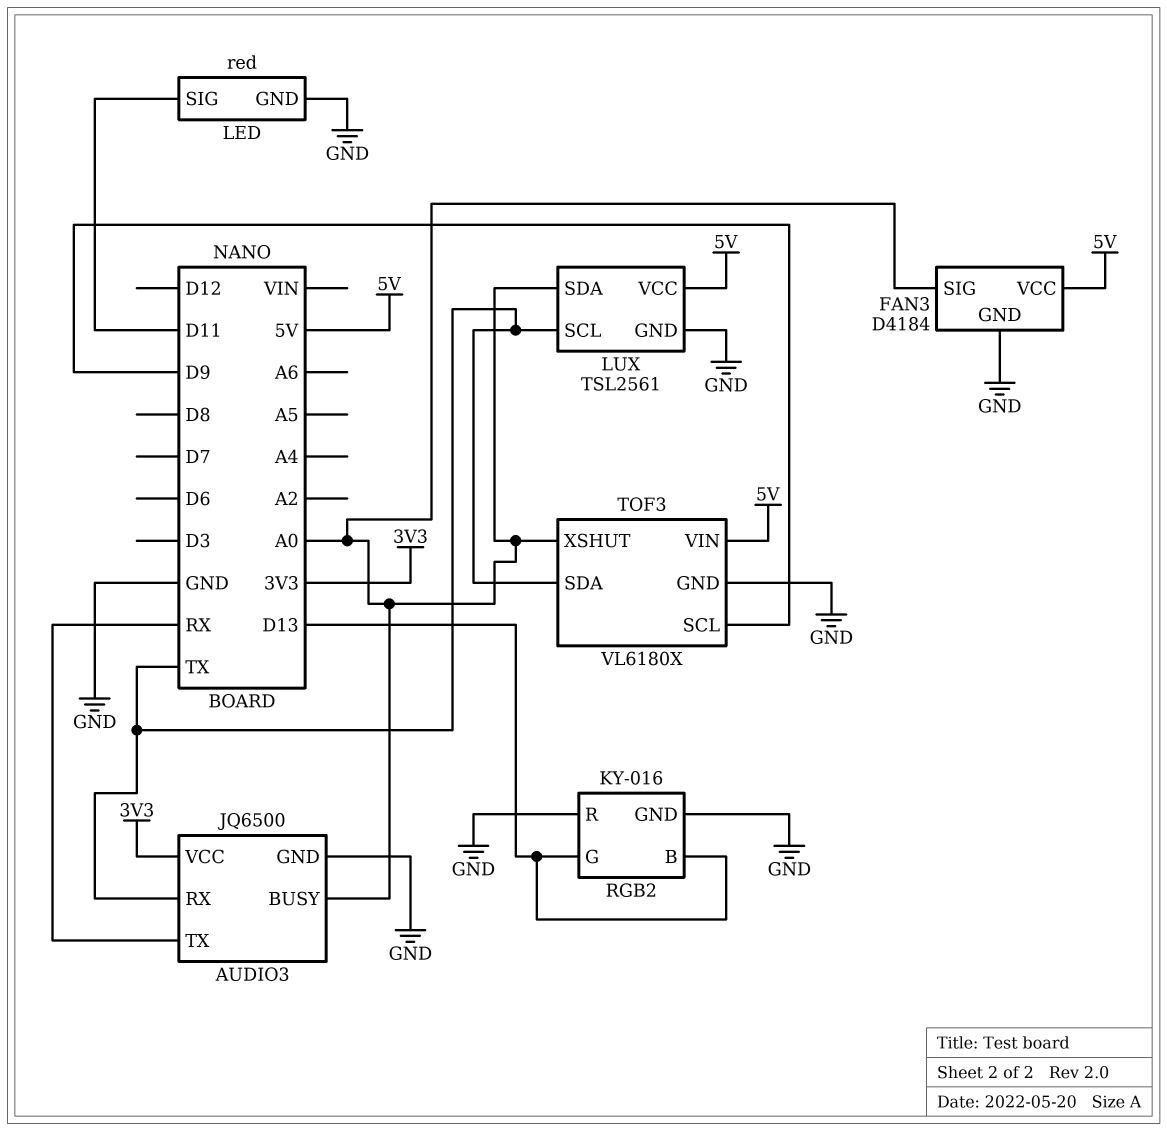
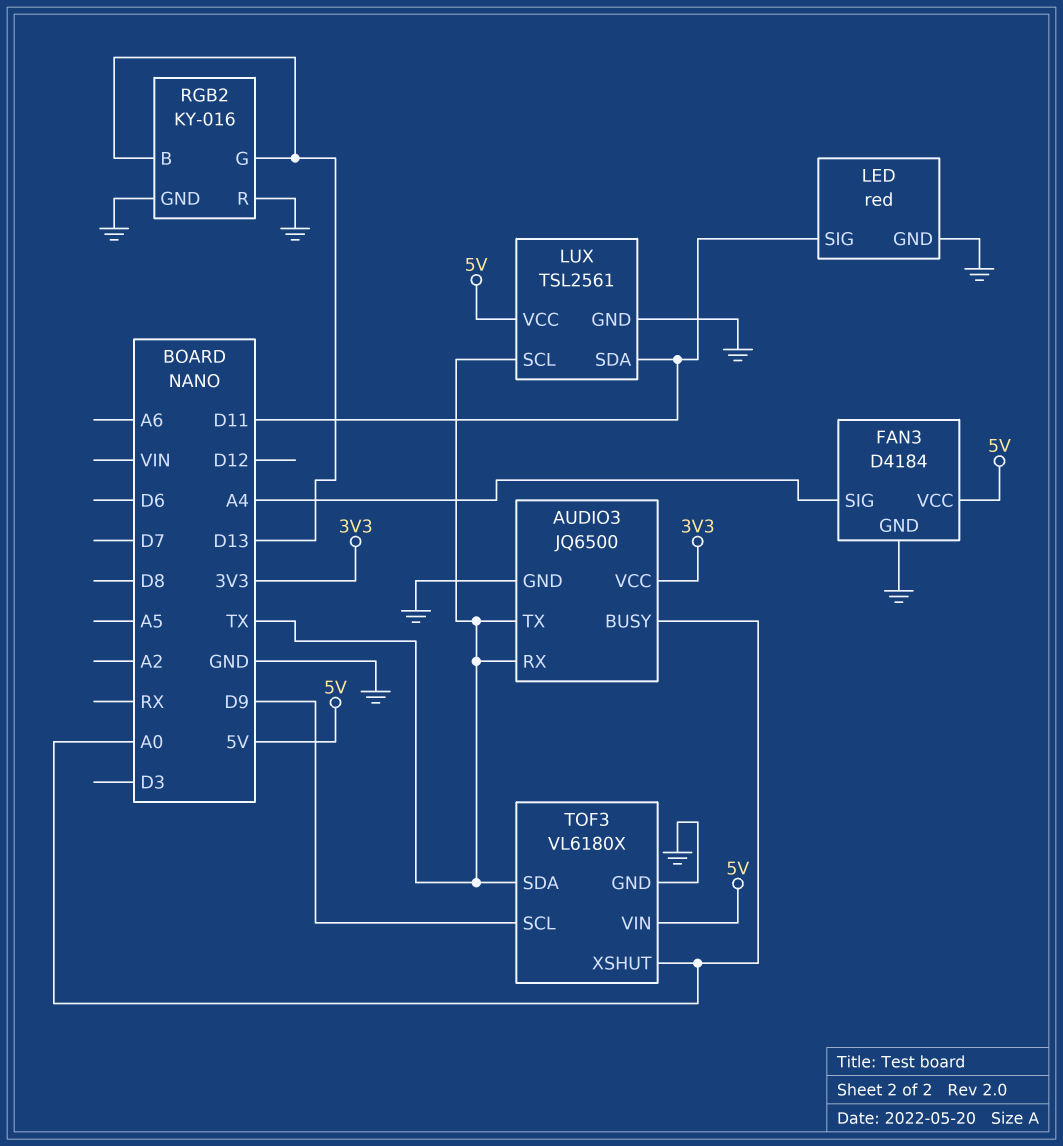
AUDIO3 pin TX: RX -> TX
FAN3 pin SIG: A0 -> A4
LUX pin SDA: A0 -> D11

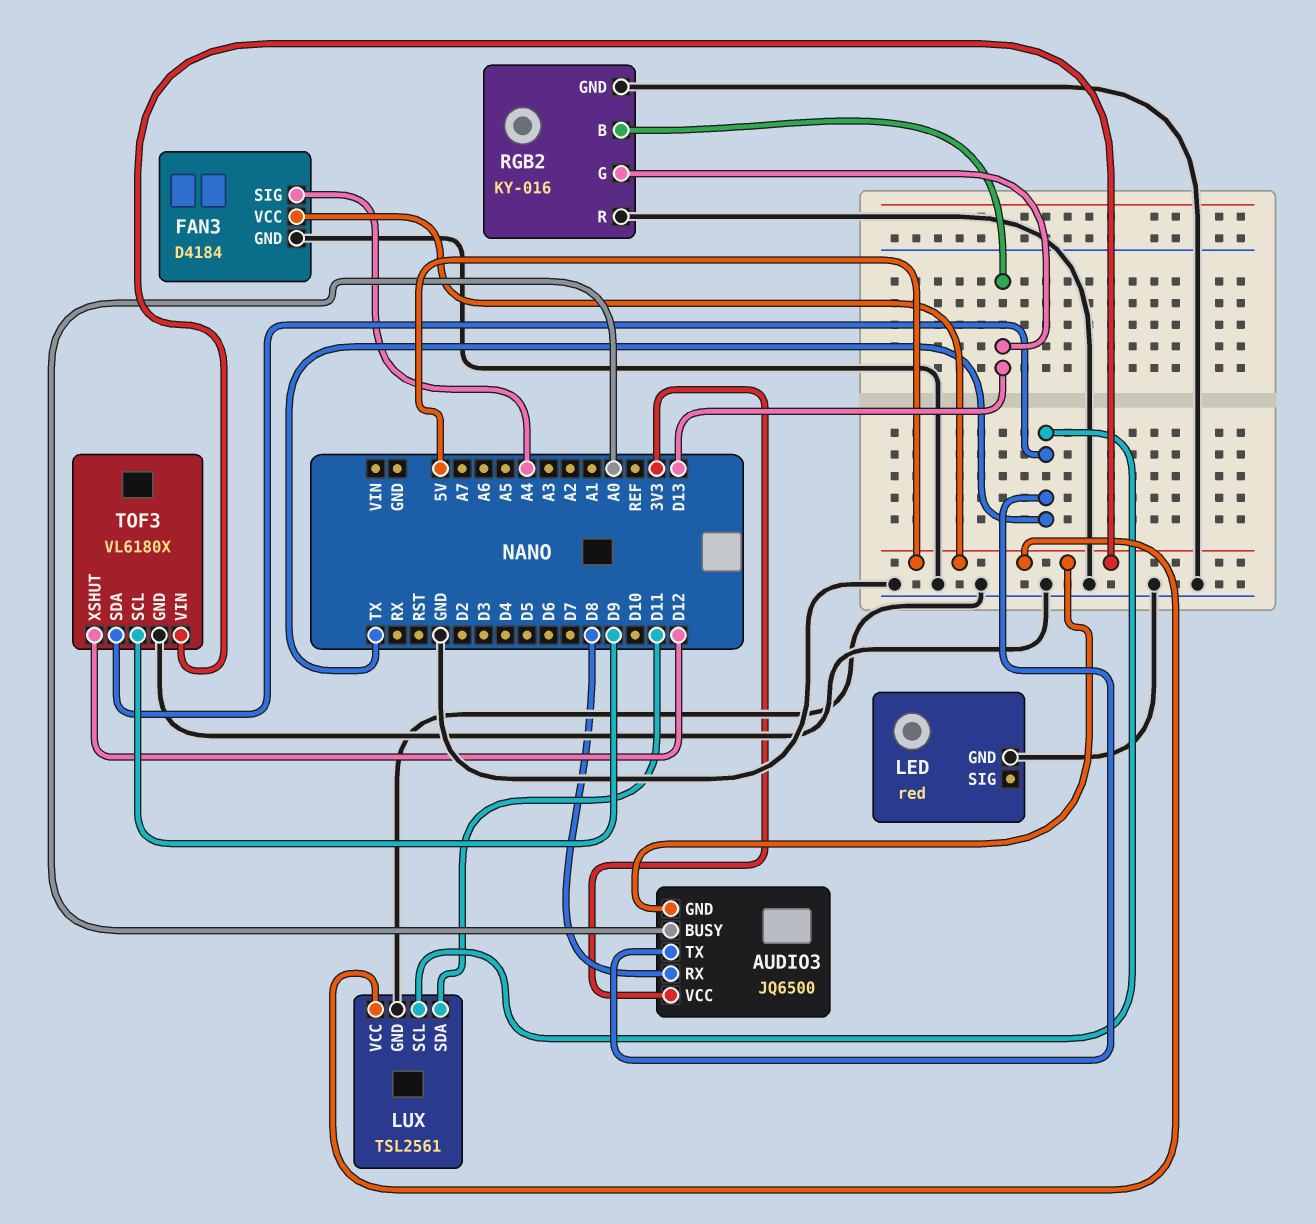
AUDIO3 pin GND: GND -> 5V
AUDIO3 pin RX: TX -> D8
LED pin SIG: D11 -> none
TOF3 pin XSHUT: A0 -> D12

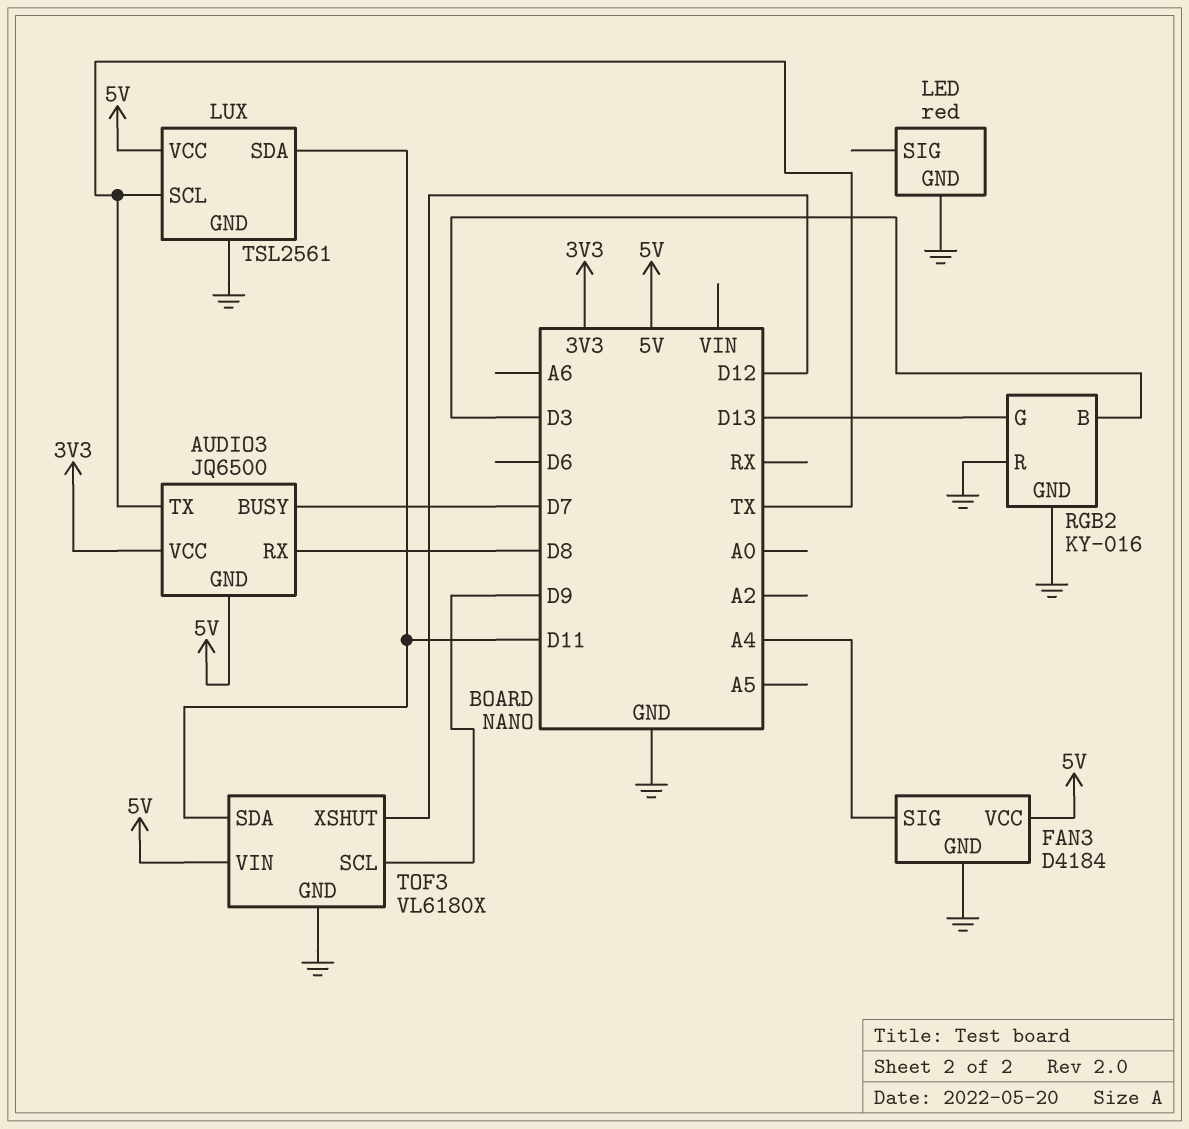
AUDIO3 pin BUSY: A0 -> D7
RGB2 pin B: D13 -> D3
TOF3 pin SDA: TX -> D11

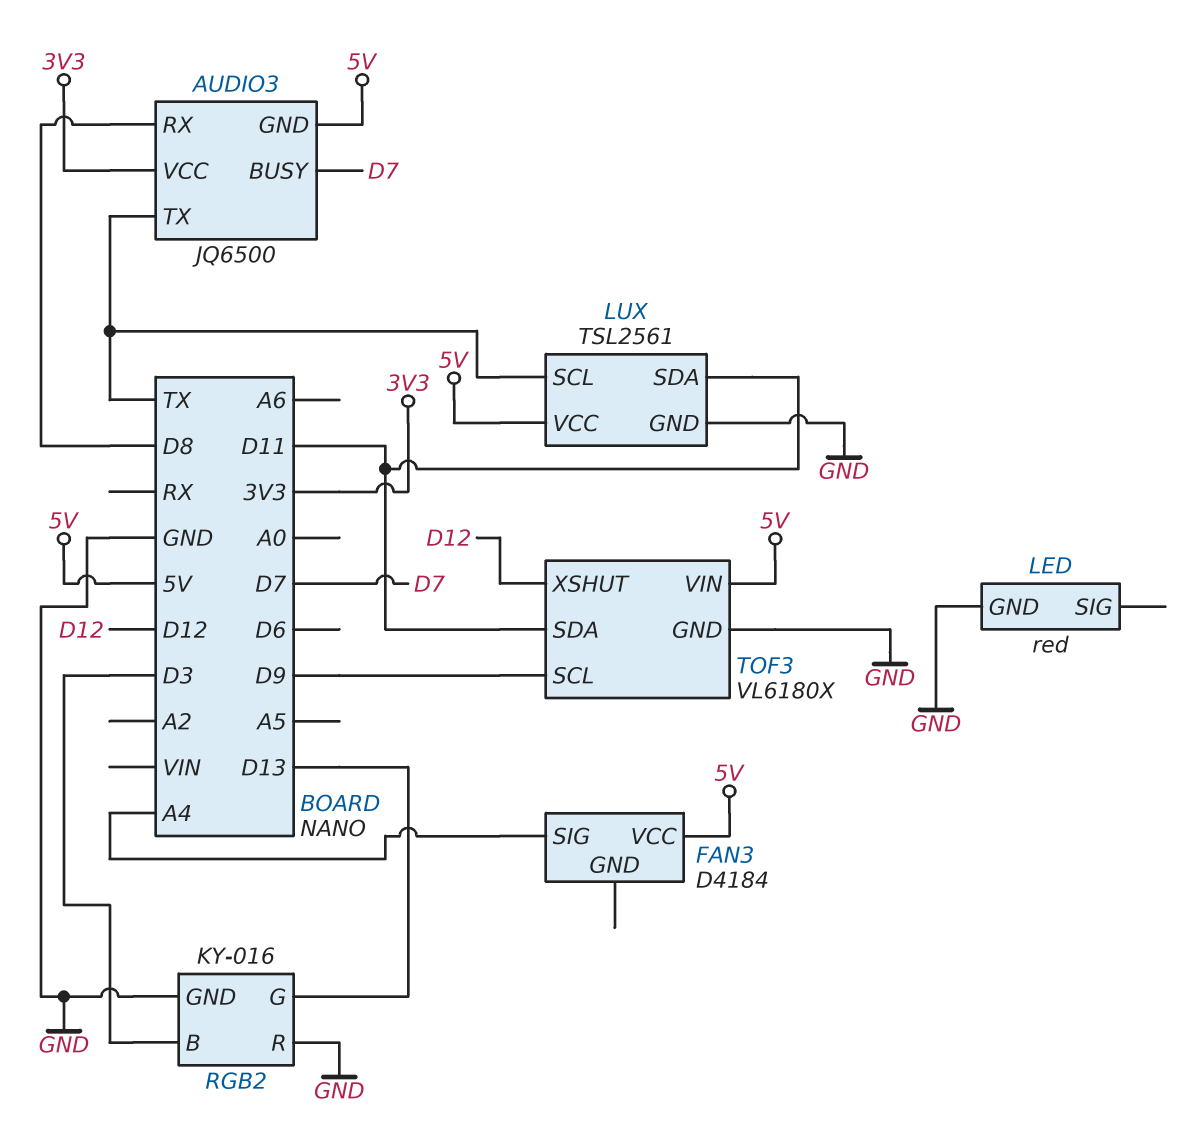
FAN3 pin GND: GND -> none

